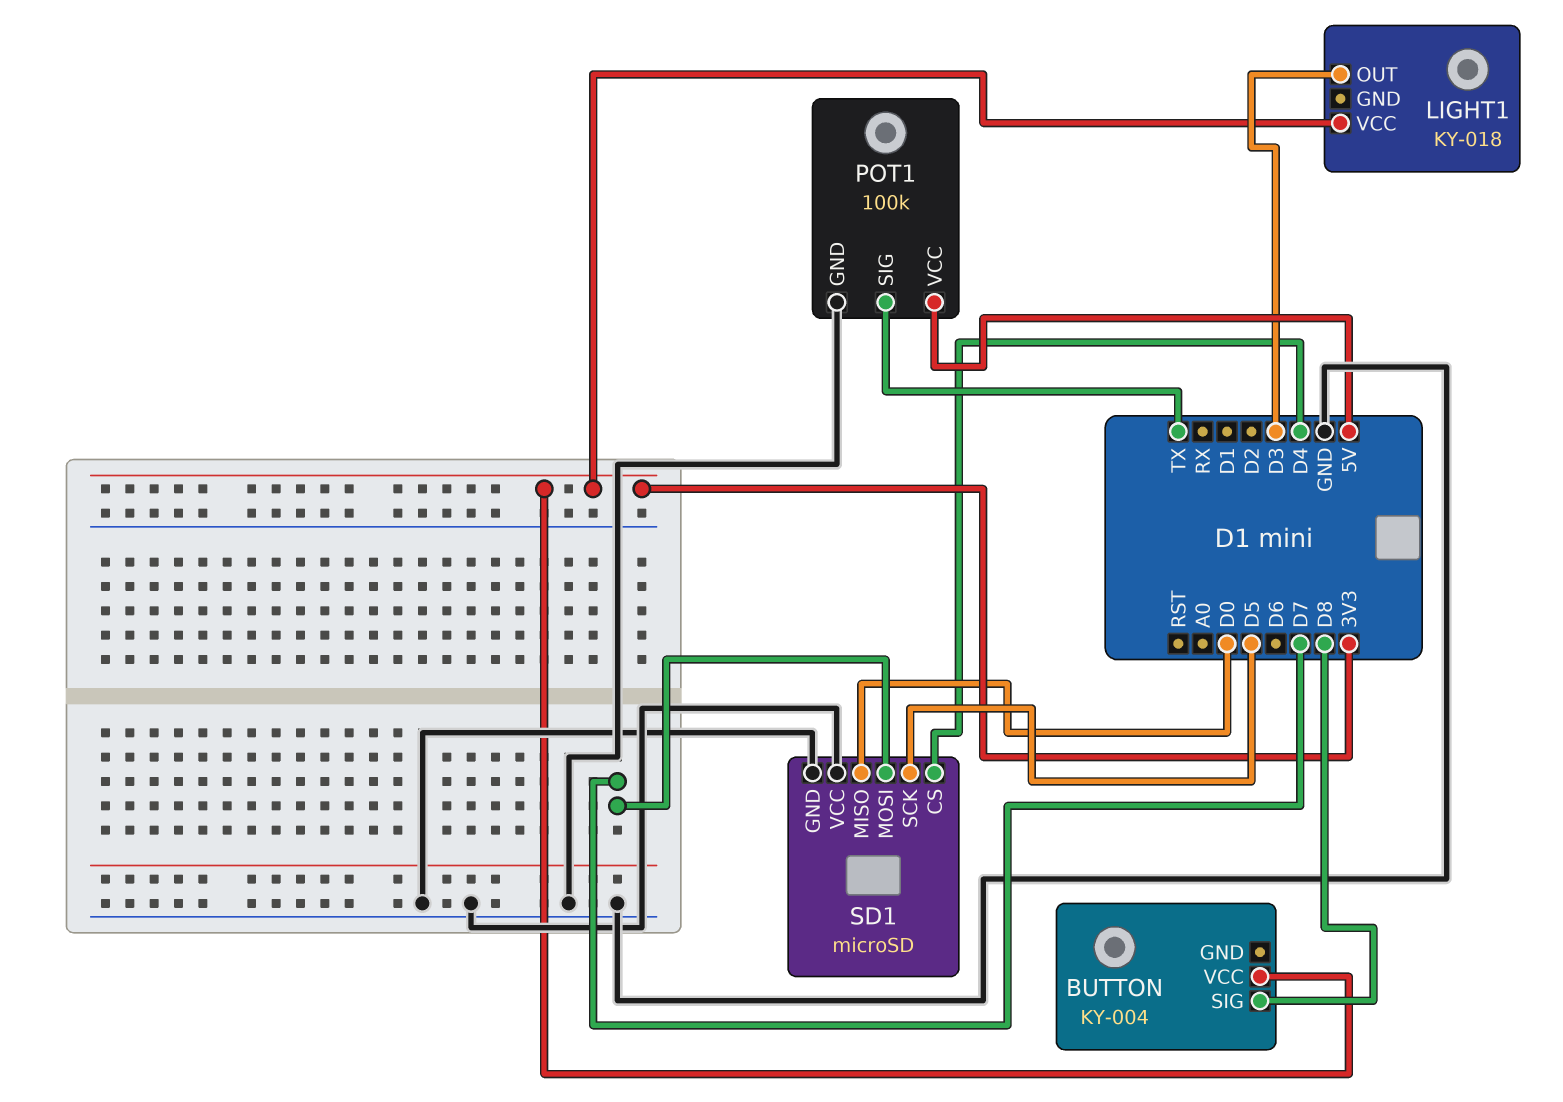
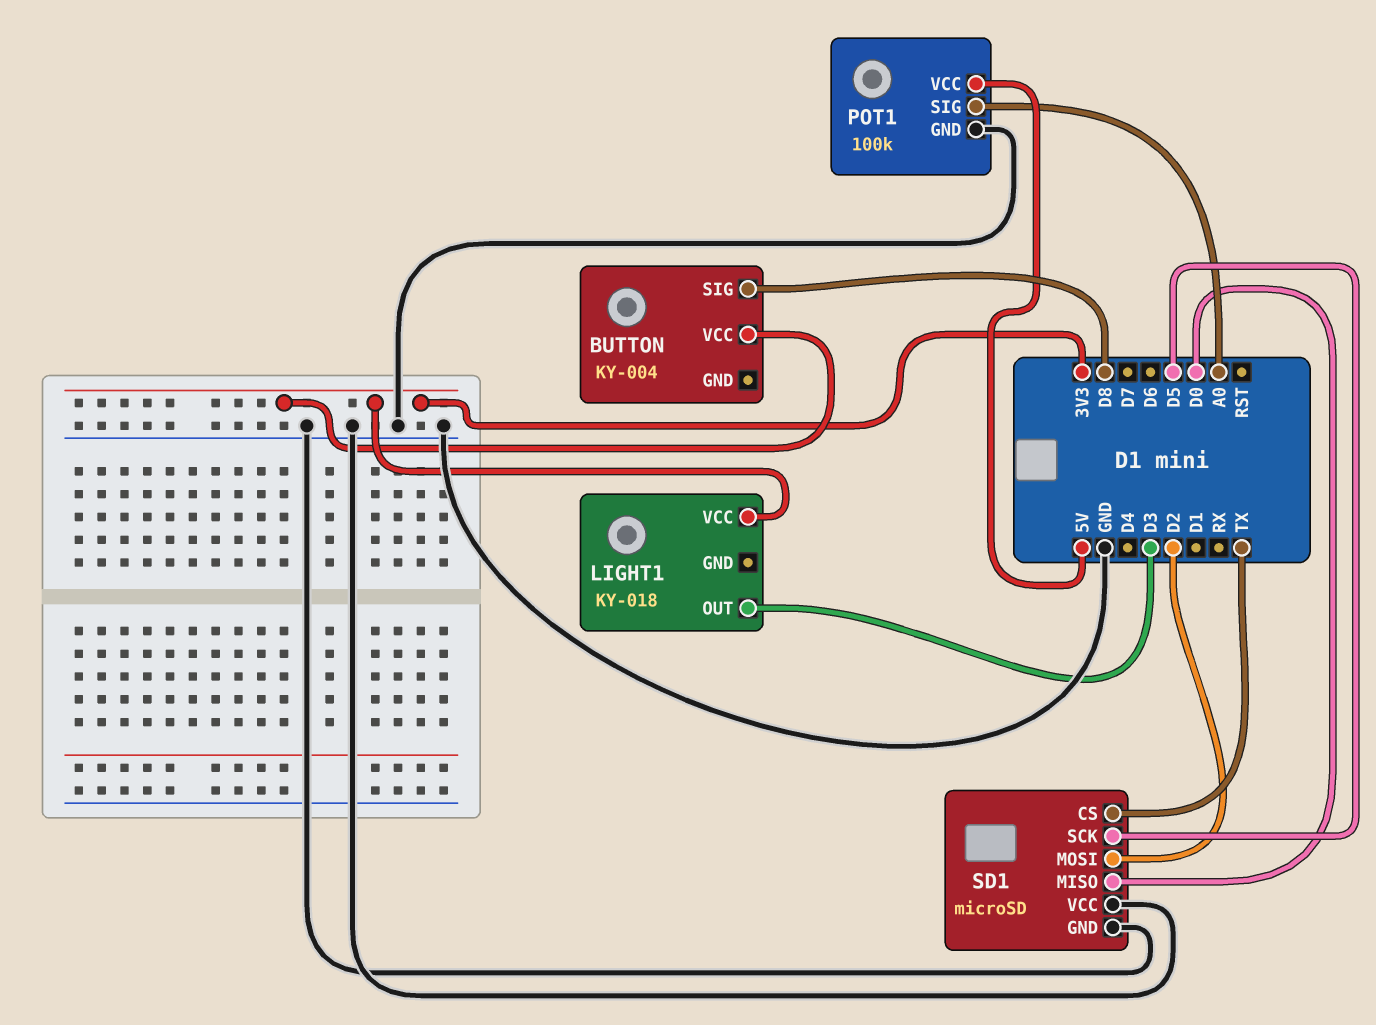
POT1 pin SIG: TX -> A0
SD1 pin CS: D4 -> TX
SD1 pin MOSI: D7 -> D2

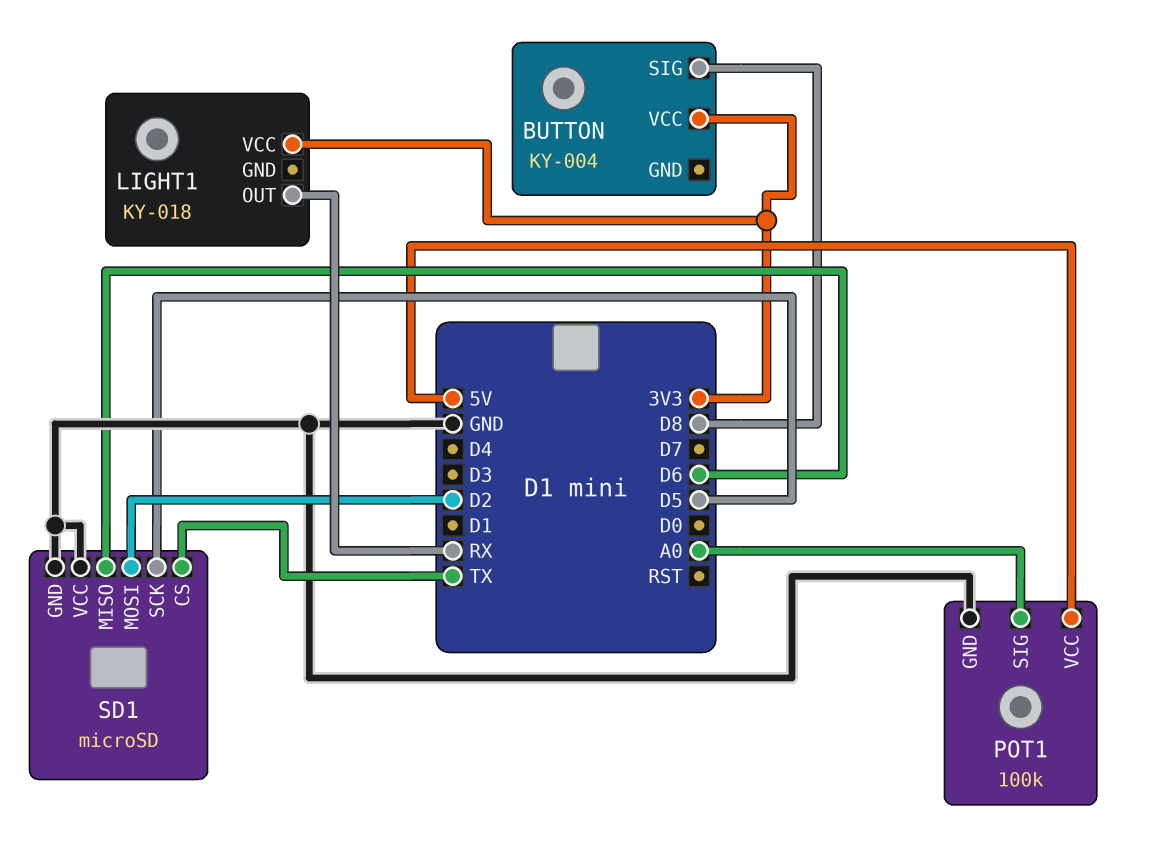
LIGHT1 pin OUT: D3 -> RX
SD1 pin MISO: D0 -> D6

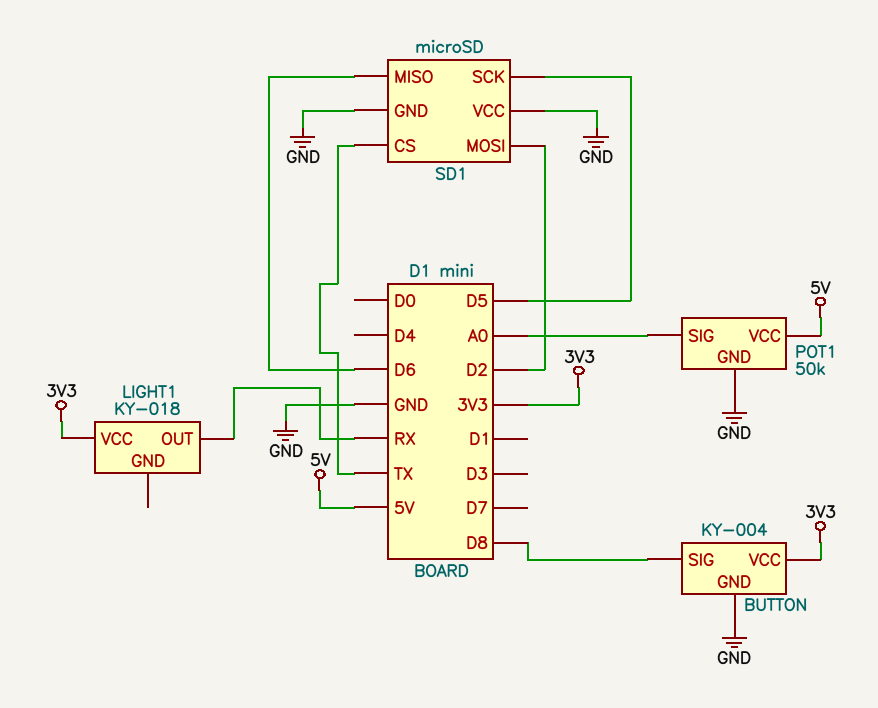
BUTTON pin GND: none -> GND
POT1: 100k -> 50k

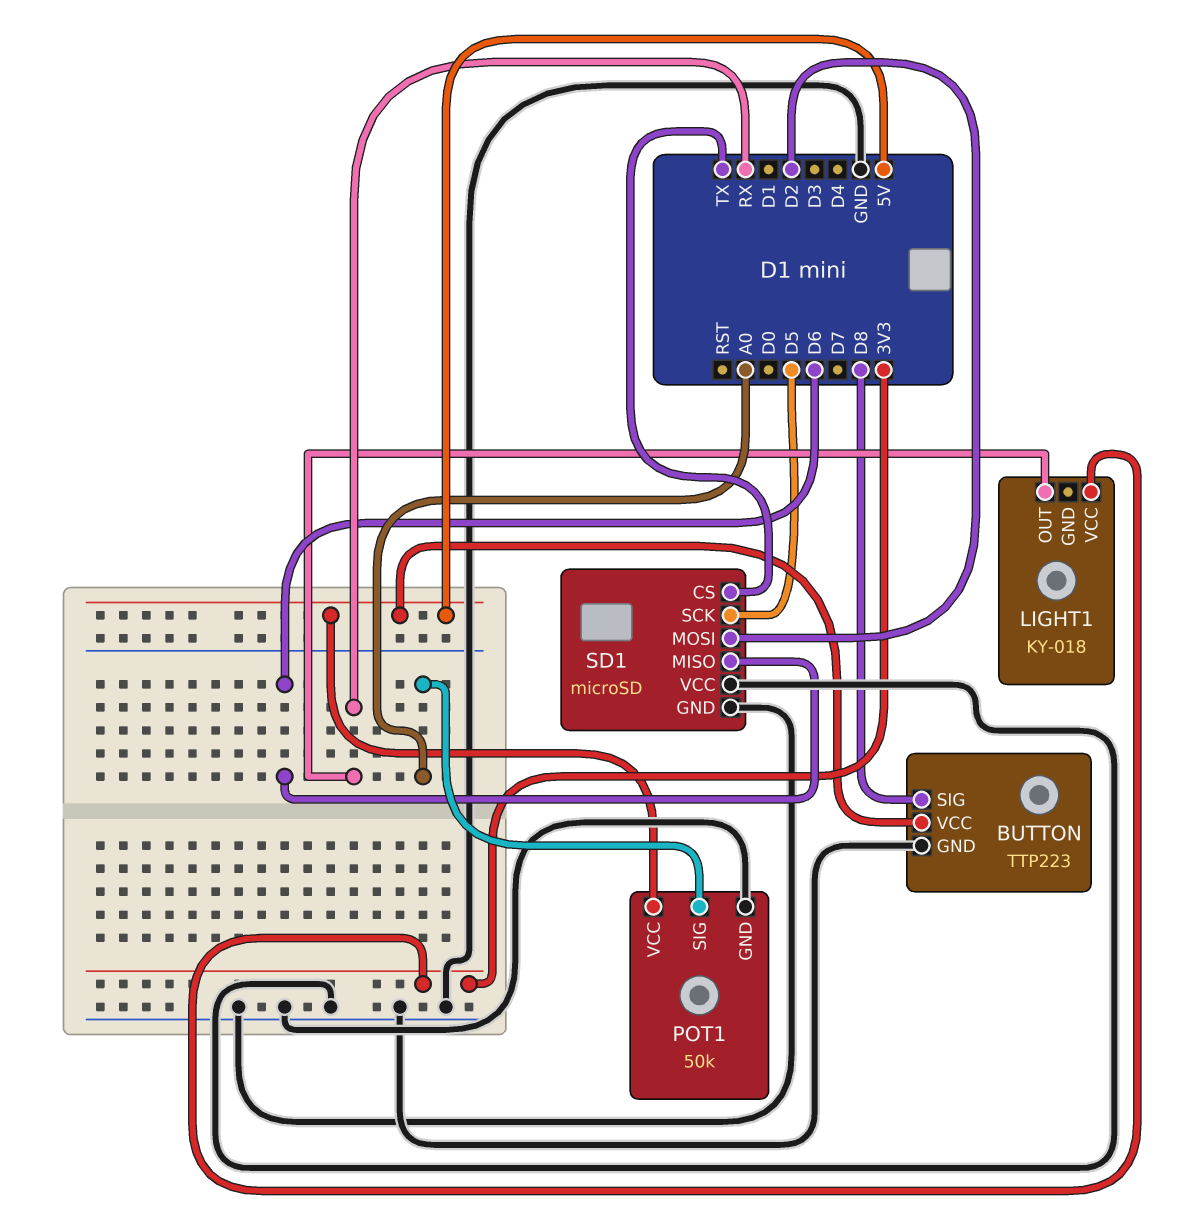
BUTTON: KY-004 -> TTP223
BUTTON pin VCC: 3V3 -> 5V

